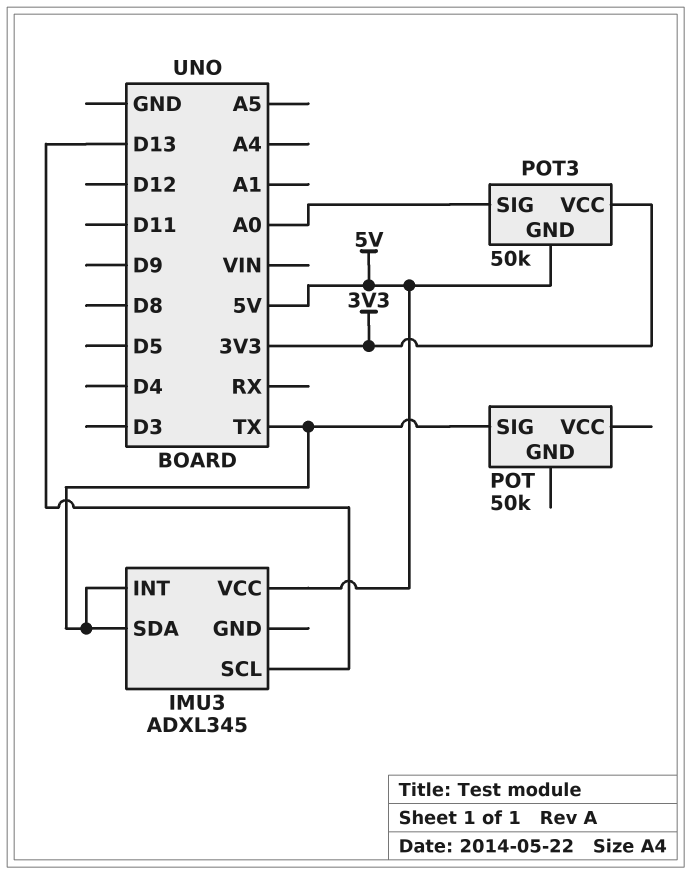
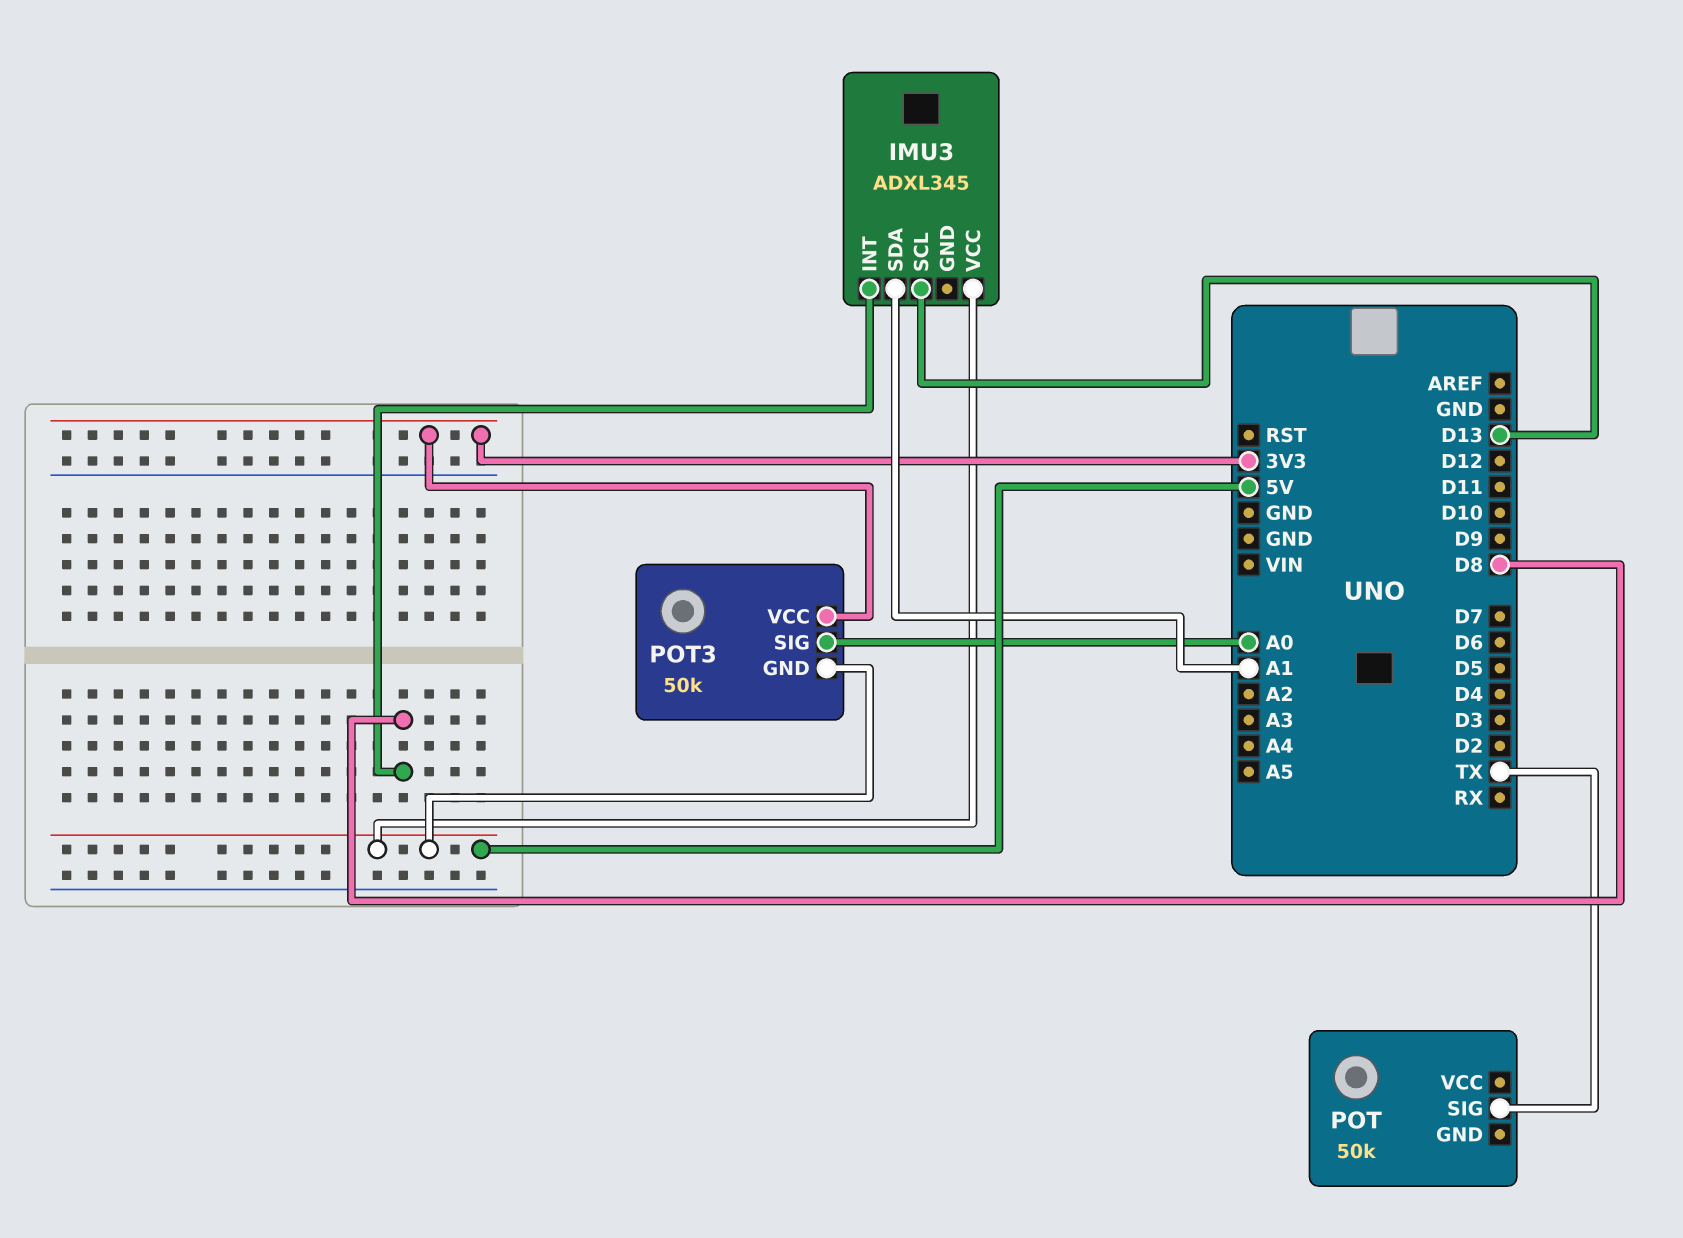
IMU3 pin INT: TX -> D8
IMU3 pin SDA: TX -> A1

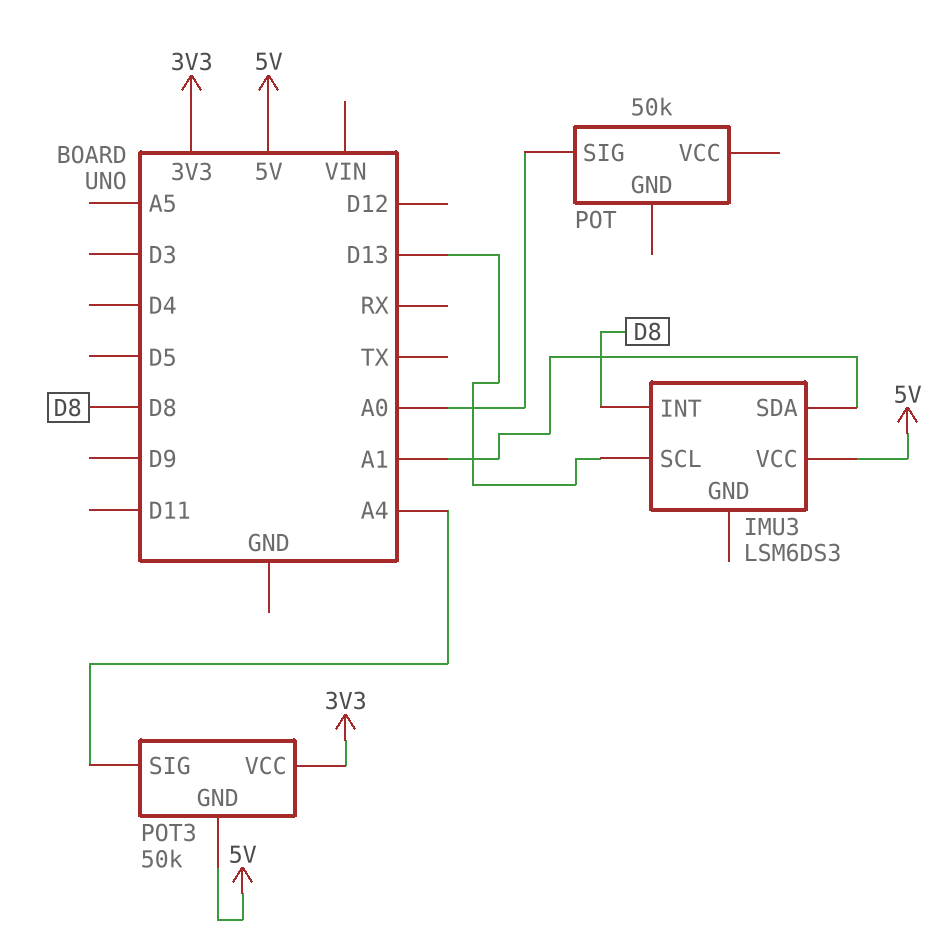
IMU3: ADXL345 -> LSM6DS3
POT pin SIG: TX -> A0
POT3 pin SIG: A0 -> A4

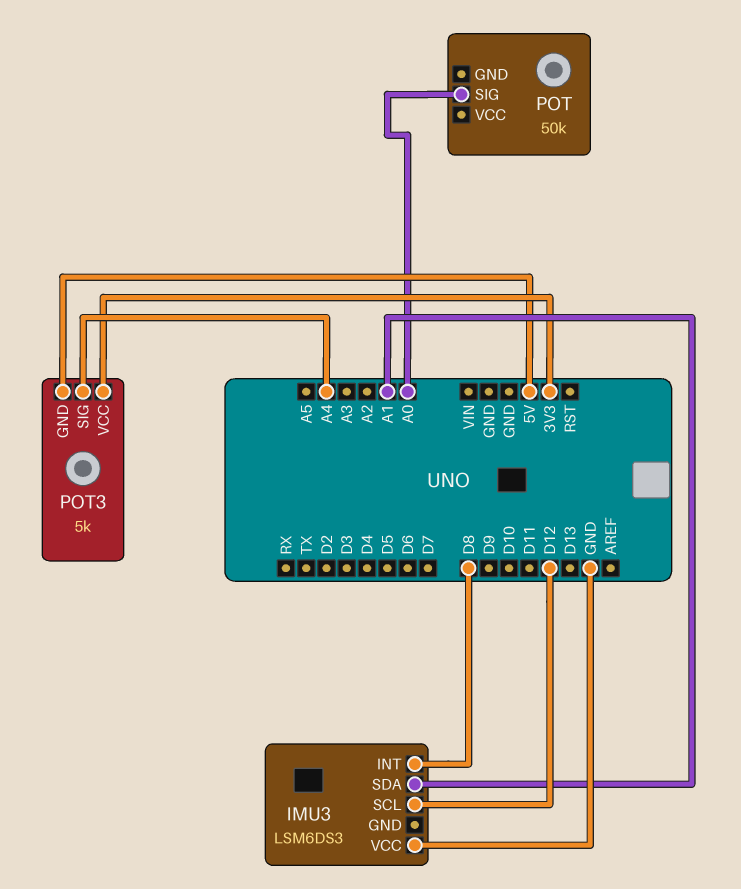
IMU3 pin SCL: D13 -> D12
IMU3 pin VCC: 5V -> GND
POT3: 50k -> 5k

